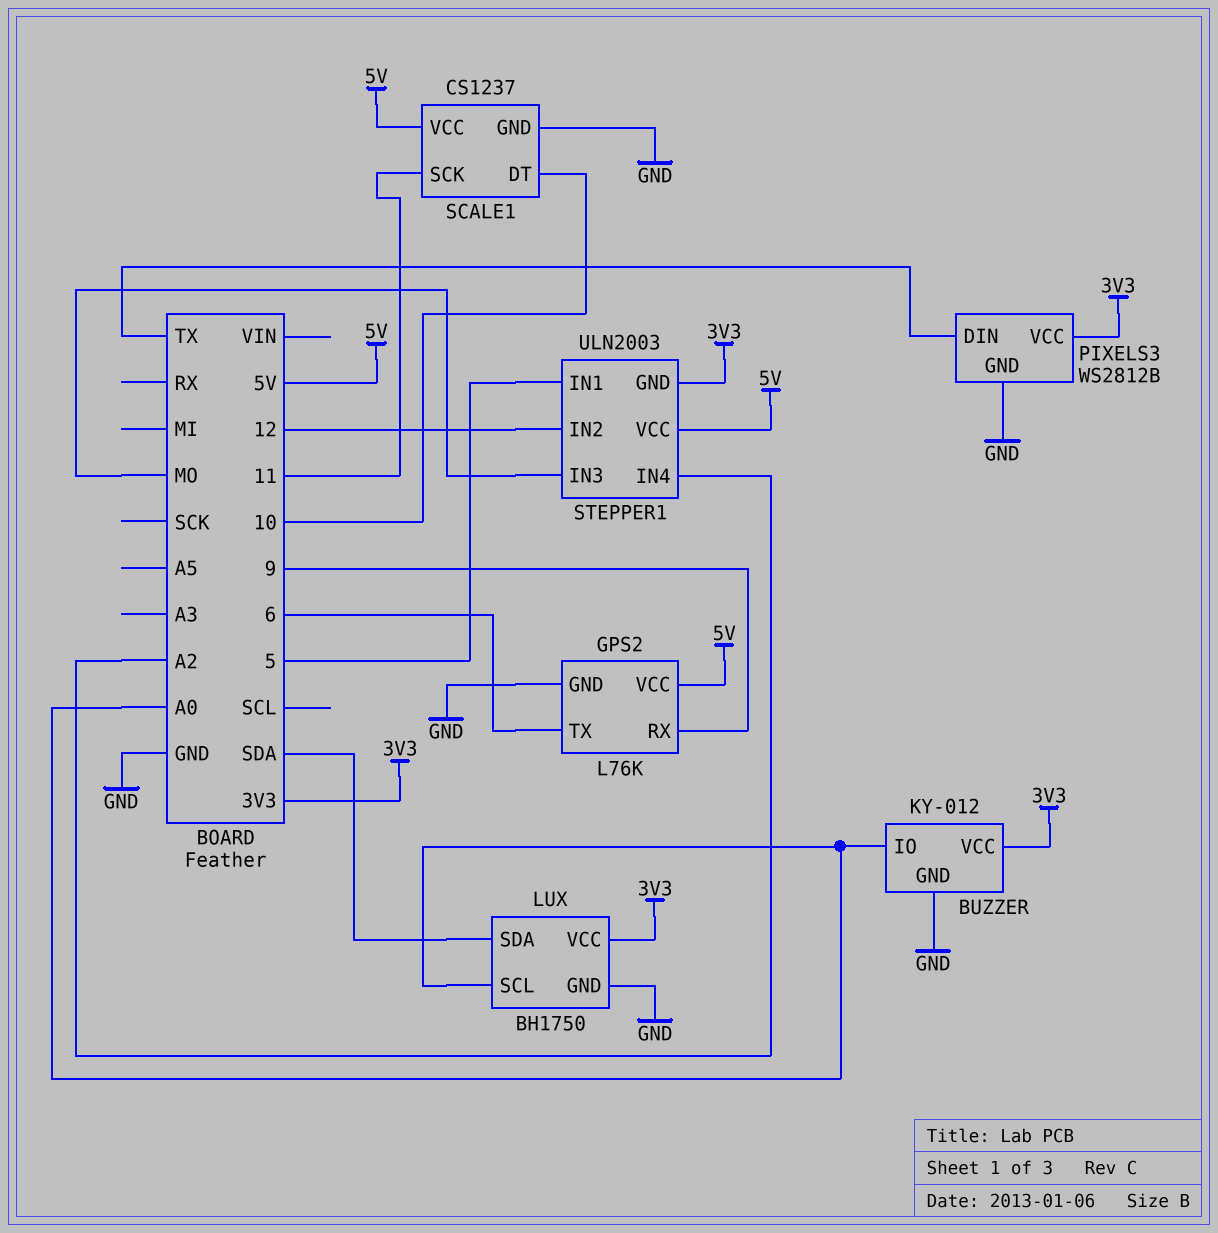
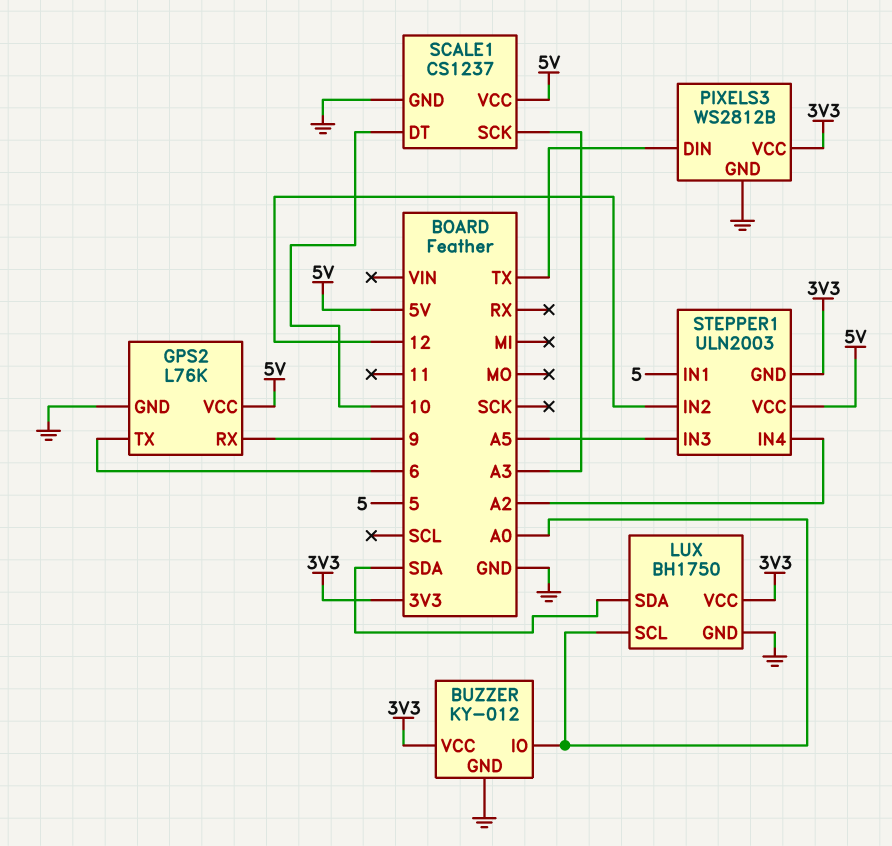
SCALE1 pin SCK: 11 -> A3
STEPPER1 pin IN3: MO -> A5

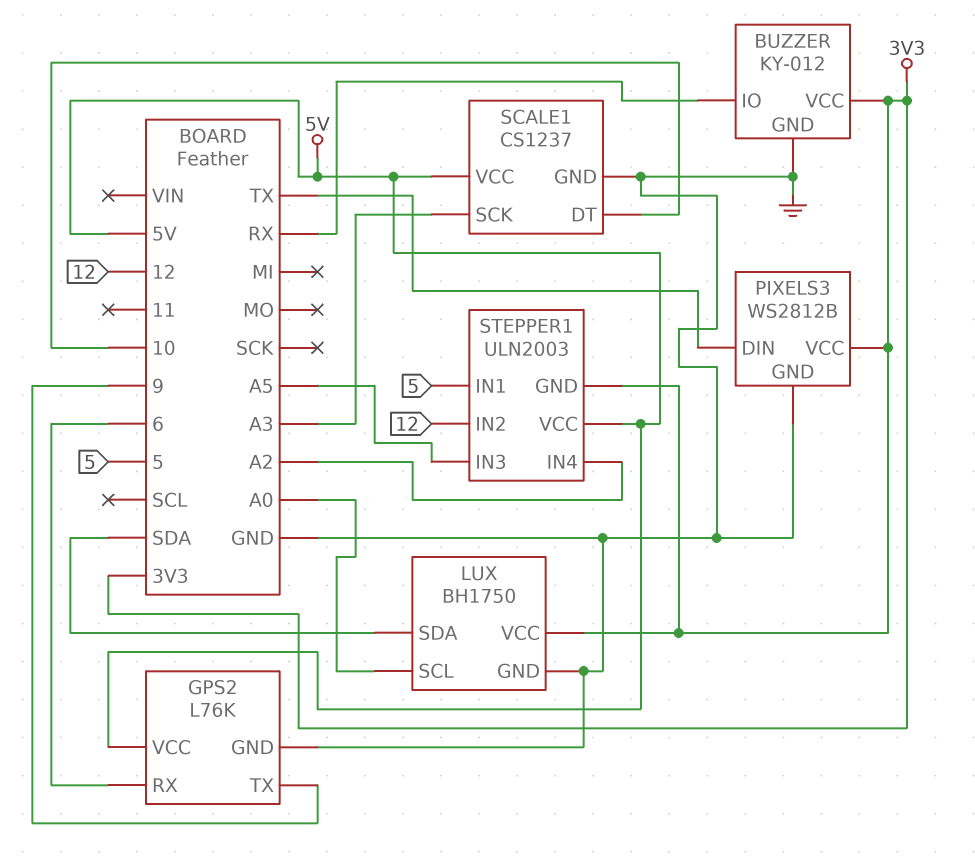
BUZZER pin IO: A0 -> RX
GPS2 pin RX: 9 -> 6
GPS2 pin TX: 6 -> 9

